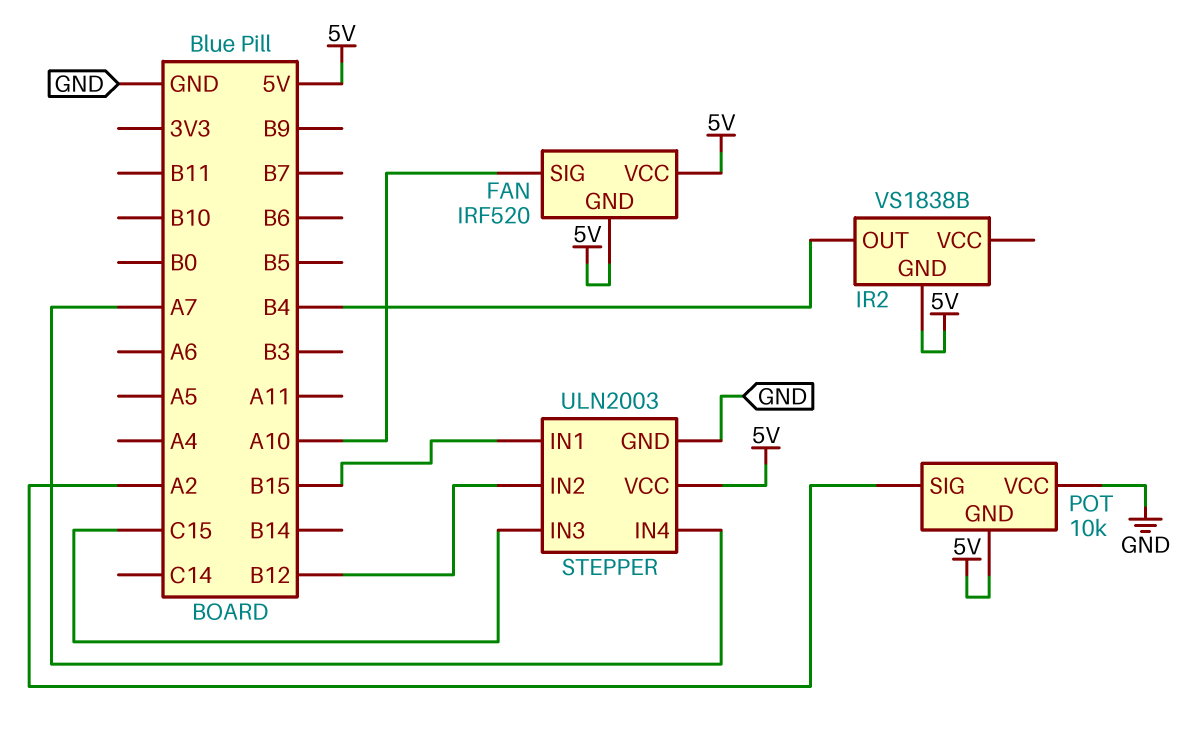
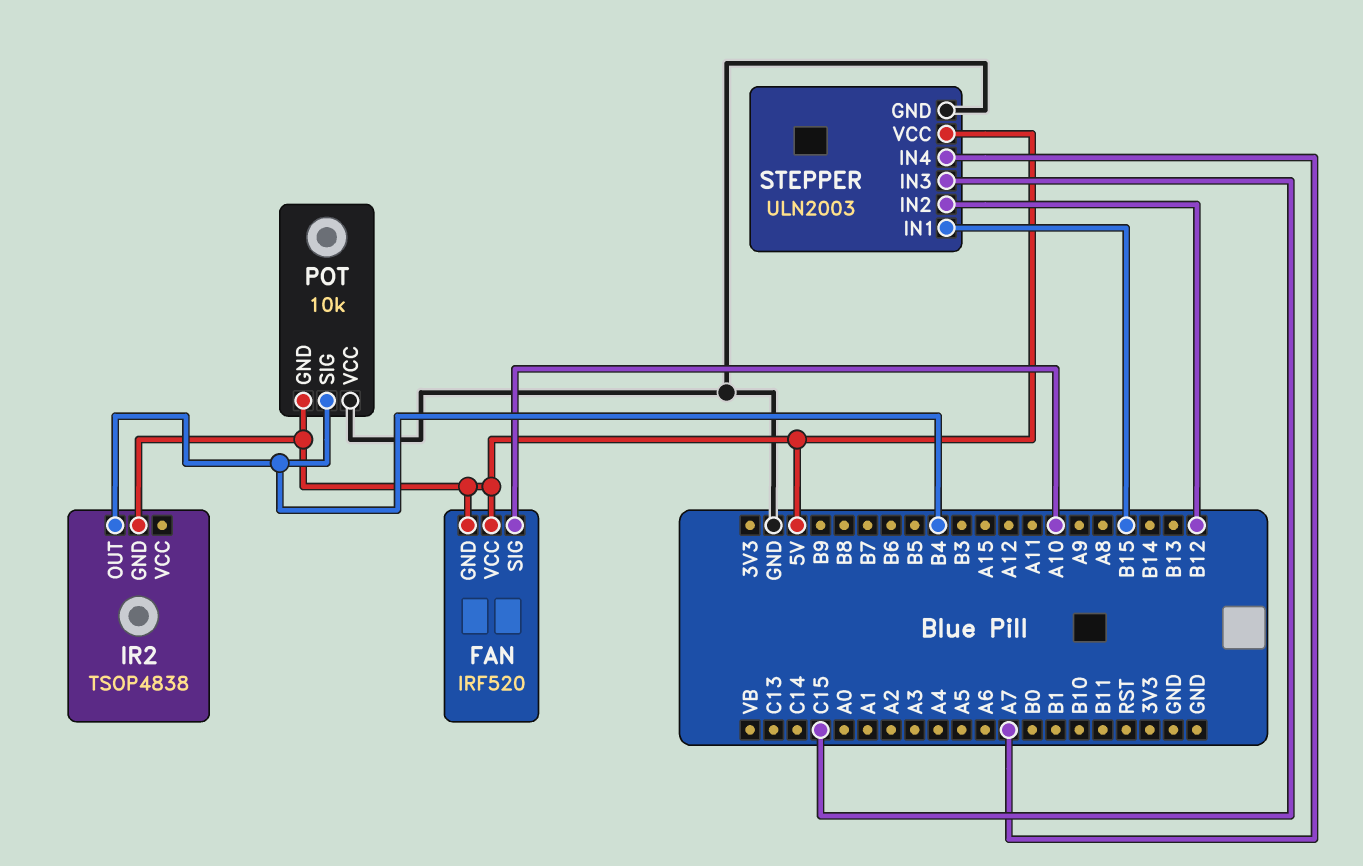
IR2: VS1838B -> TSOP4838
POT pin SIG: A2 -> B4

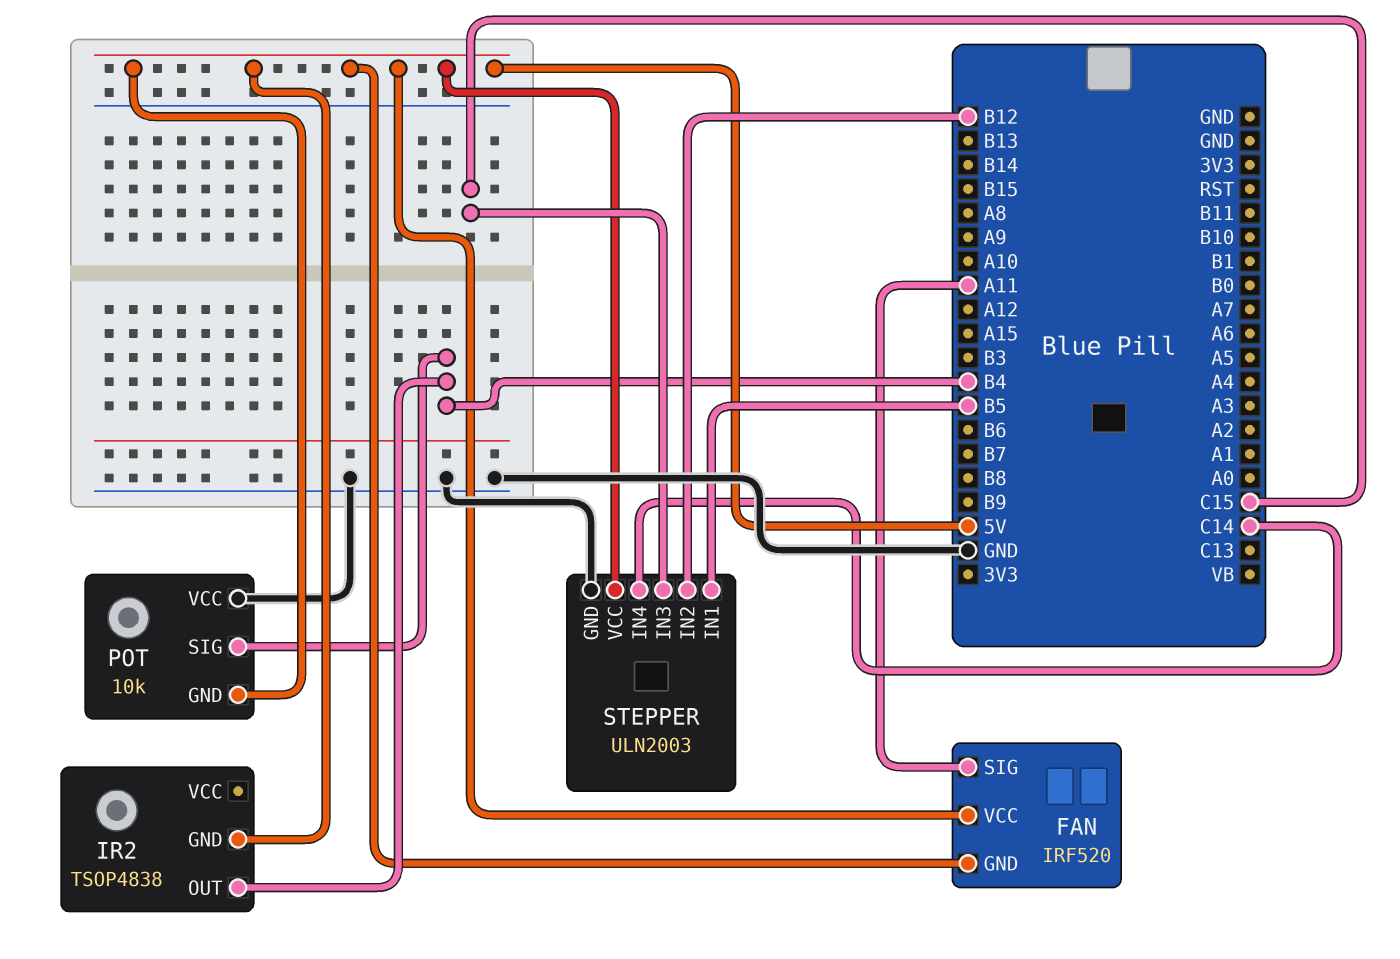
FAN pin SIG: A10 -> A11
STEPPER pin IN1: B15 -> B5
STEPPER pin IN4: A7 -> C14

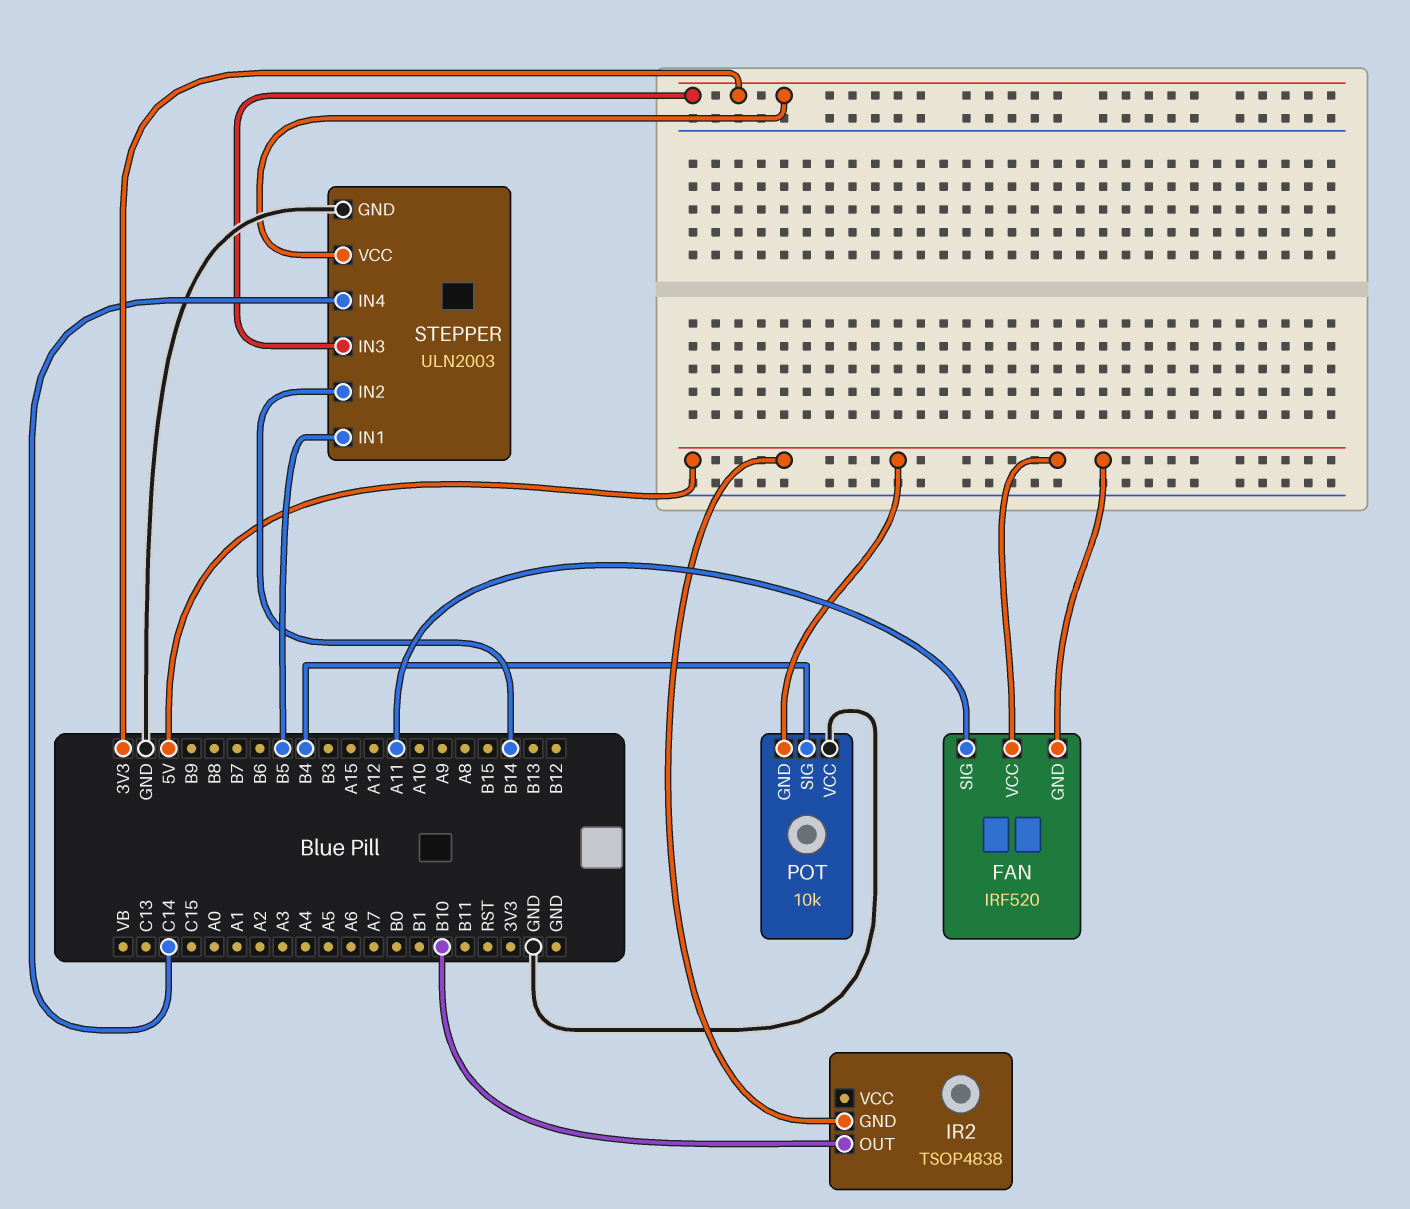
IR2 pin OUT: B4 -> B10
STEPPER pin IN2: B12 -> B14
STEPPER pin IN3: C15 -> 3V3
STEPPER pin VCC: 5V -> 3V3

